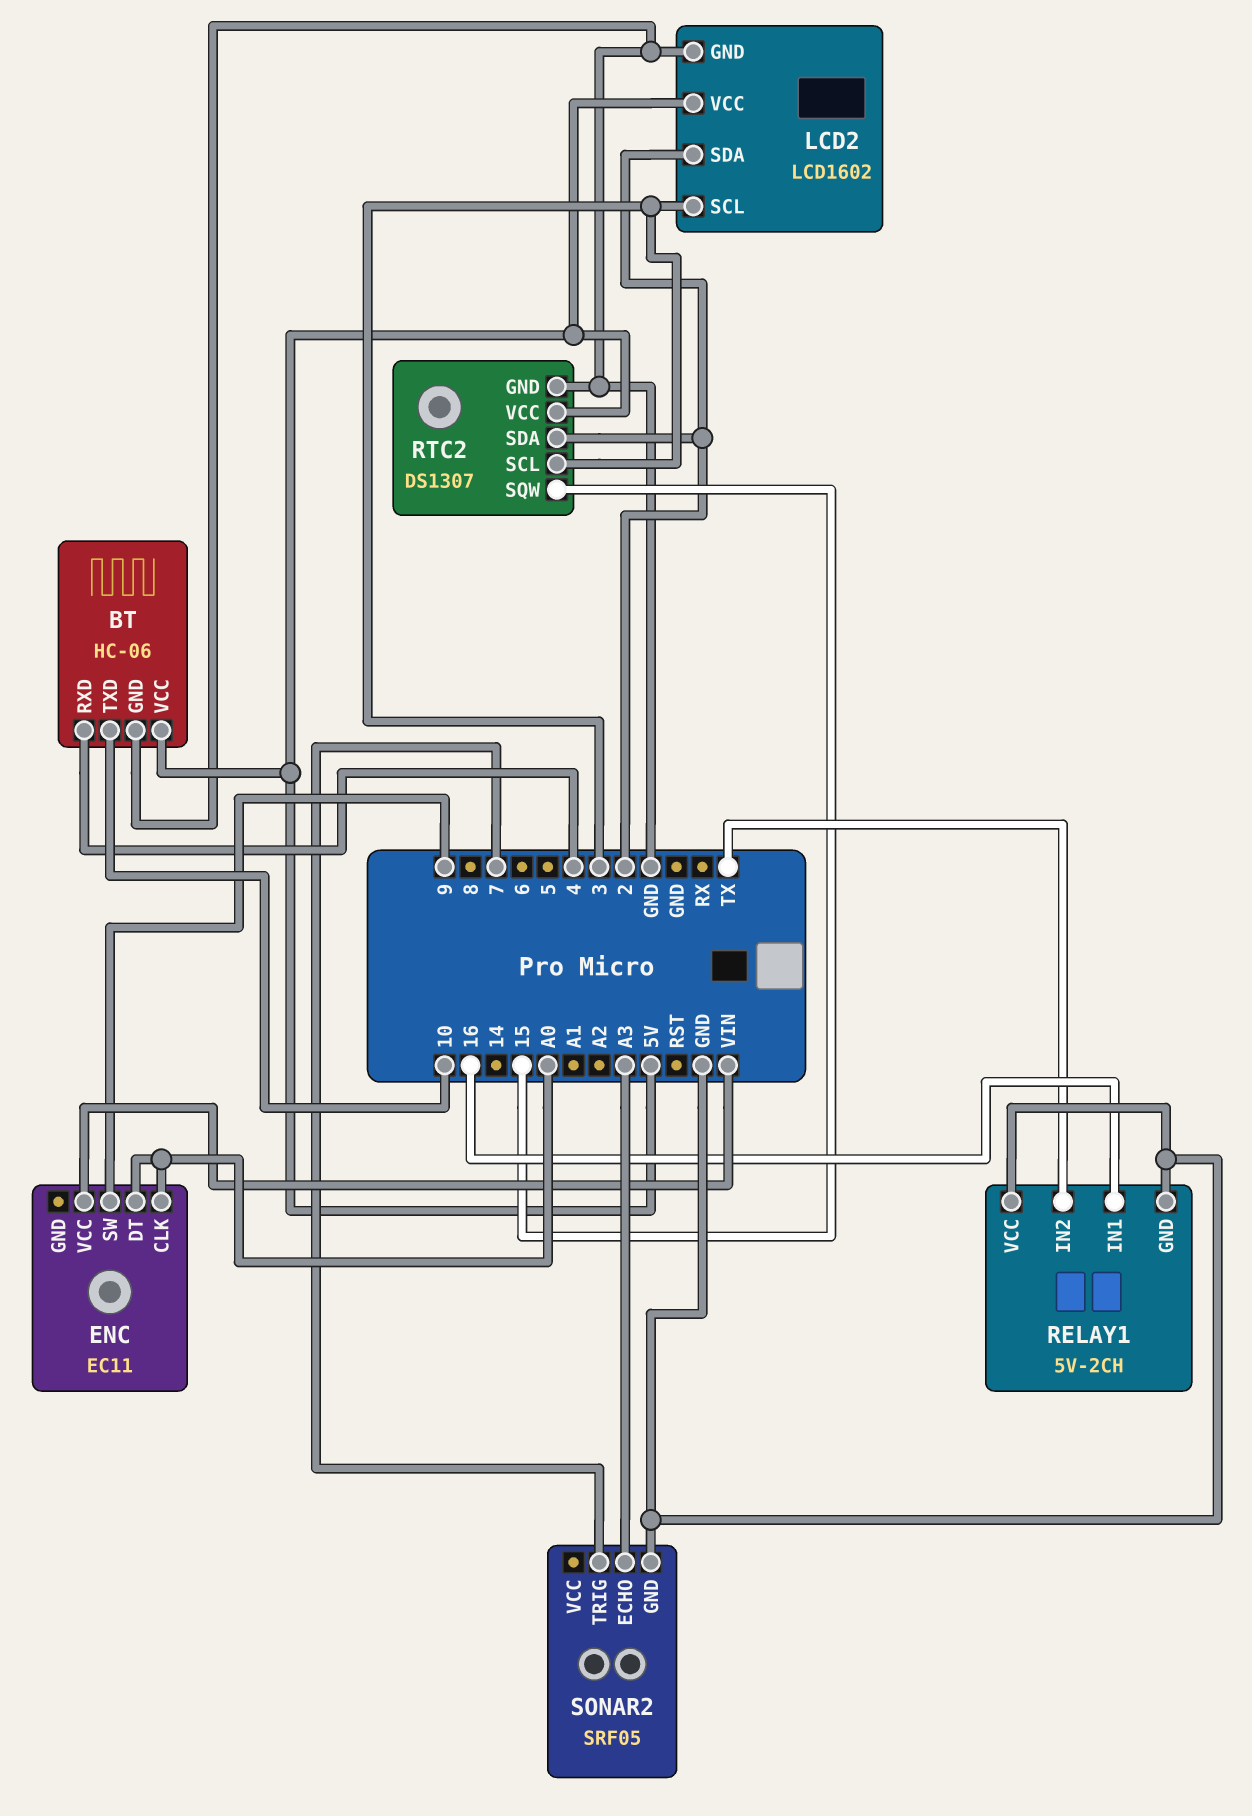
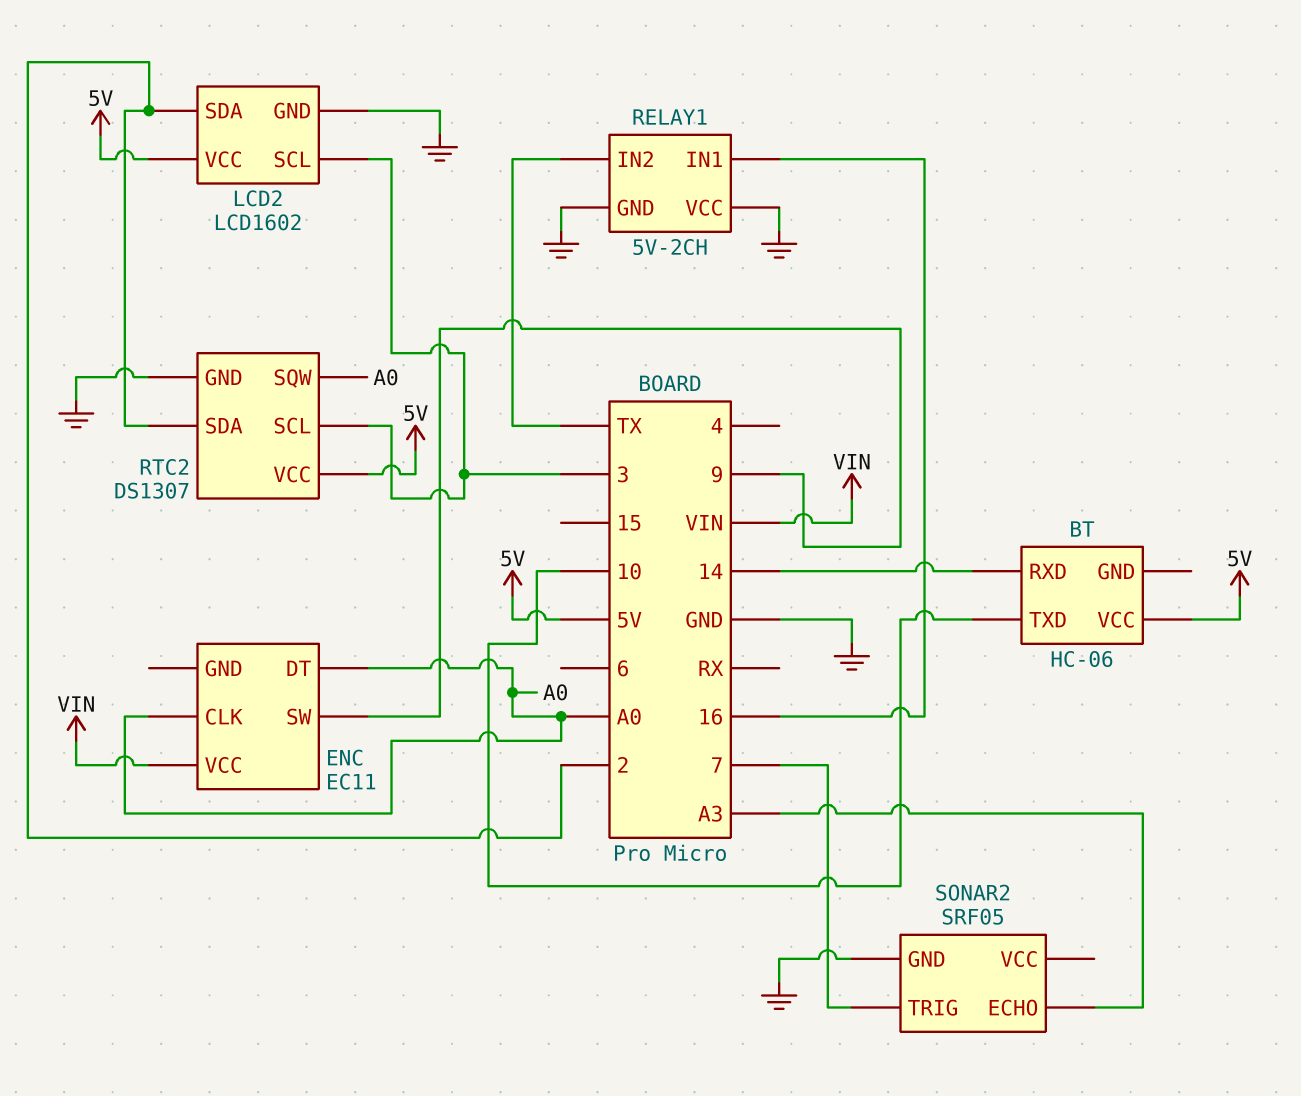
BT pin GND: GND -> none
BT pin RXD: 4 -> 14
RTC2 pin SQW: 15 -> A0

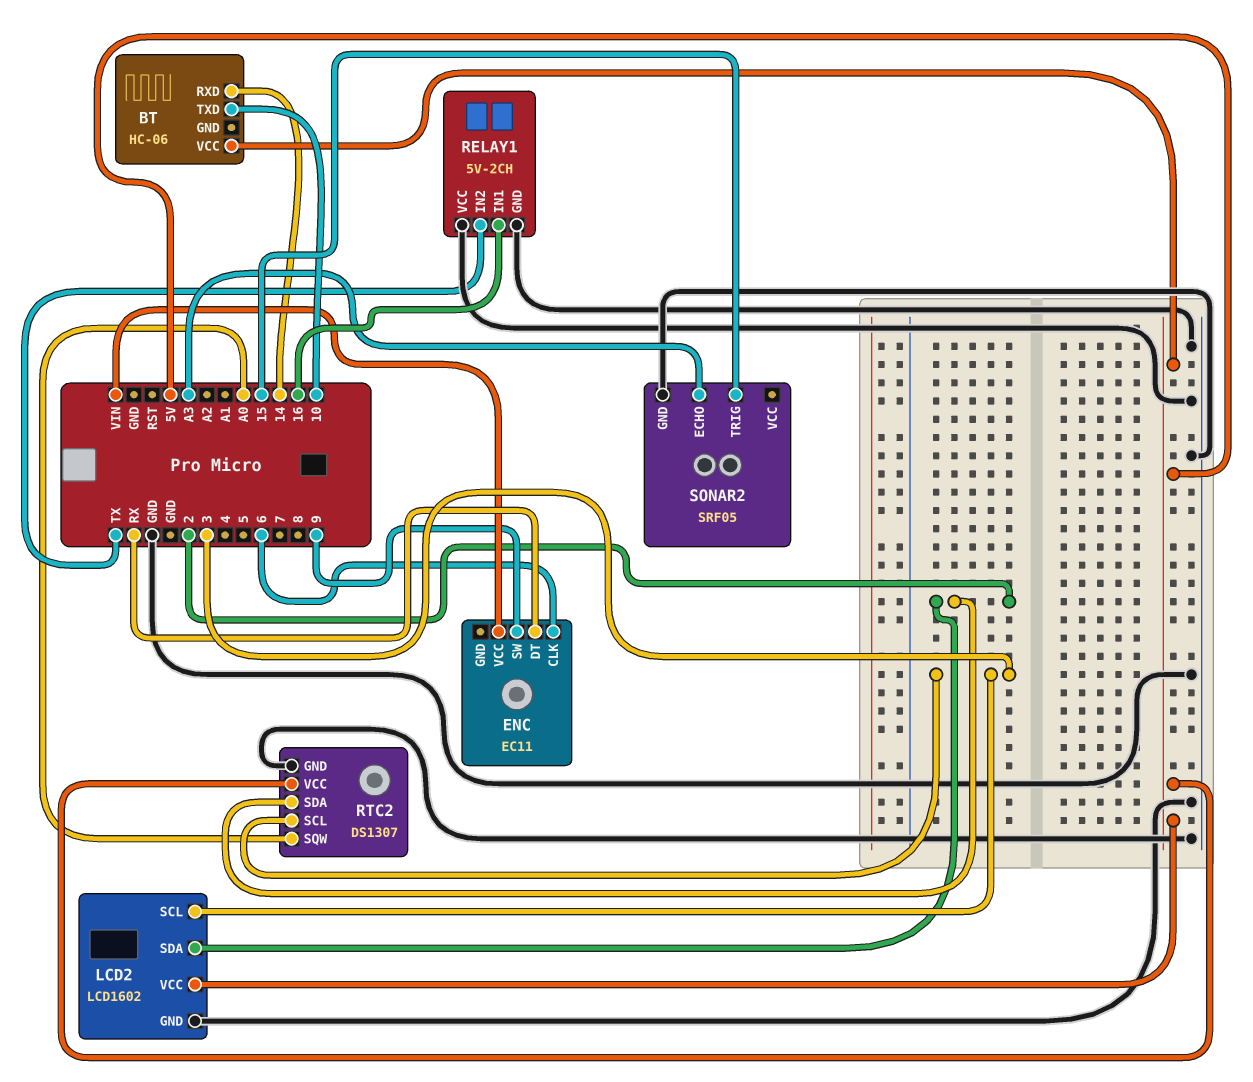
ENC pin CLK: A0 -> 6
ENC pin DT: A0 -> RX
SONAR2 pin TRIG: 7 -> 15

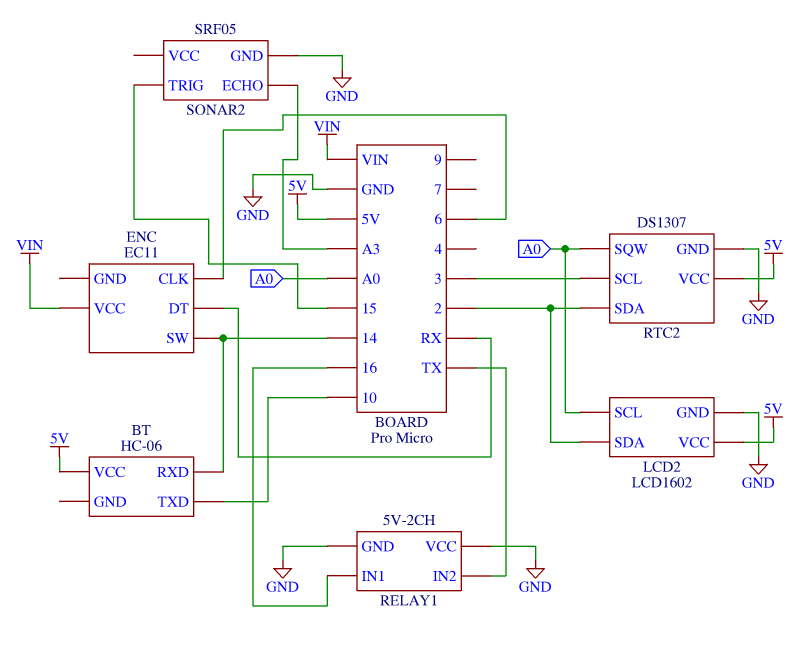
ENC pin SW: 9 -> 14
LCD2 pin SCL: 3 -> A0

